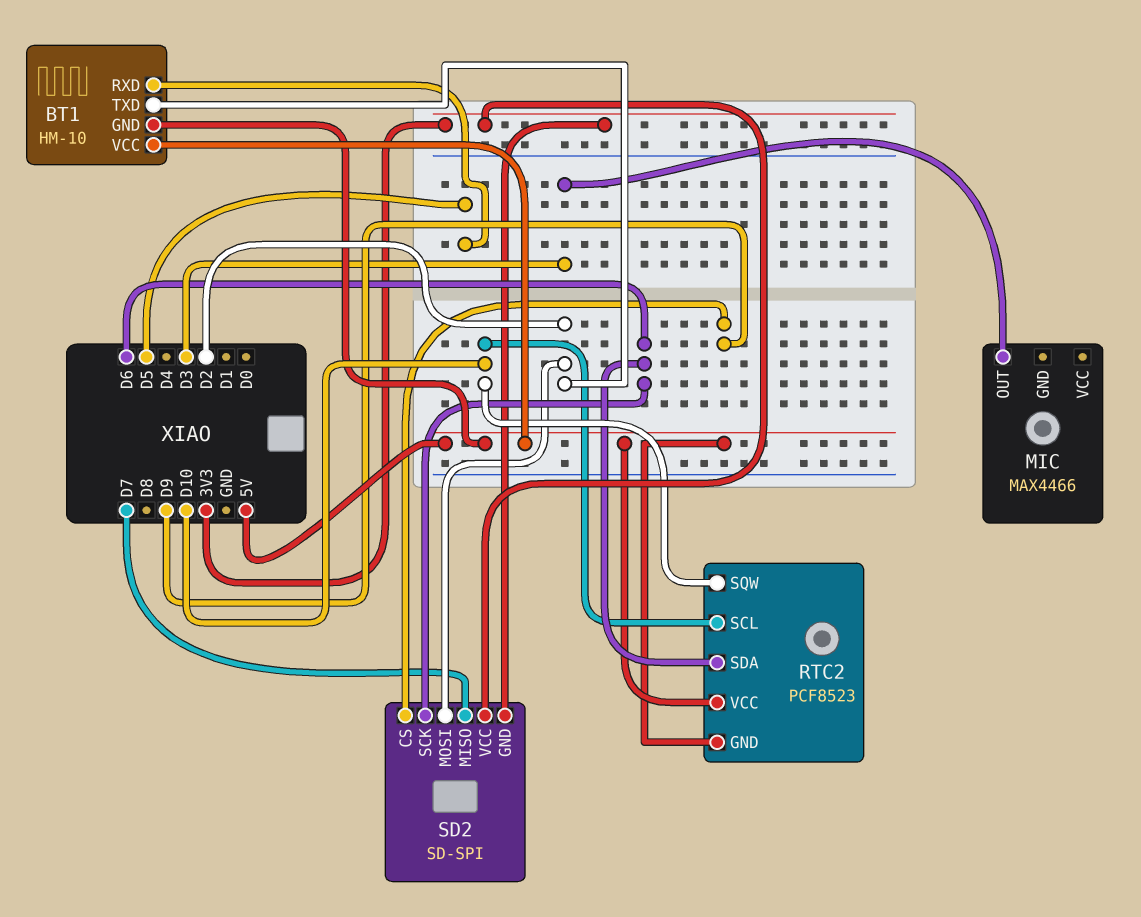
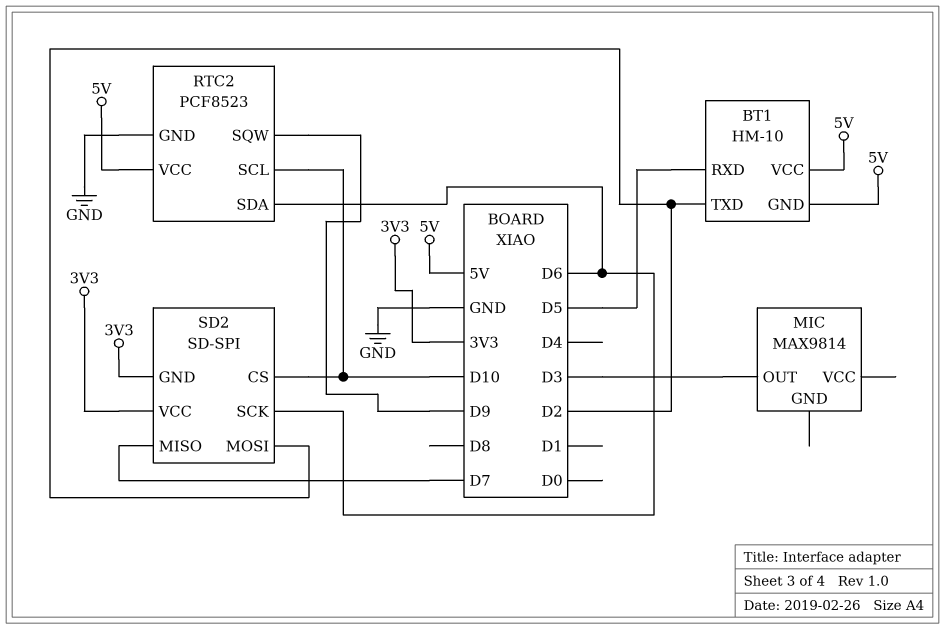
MIC: MAX4466 -> MAX9814
RTC2 pin GND: 5V -> GND
RTC2 pin SQW: D10 -> D9
SD2 pin CS: D9 -> D10

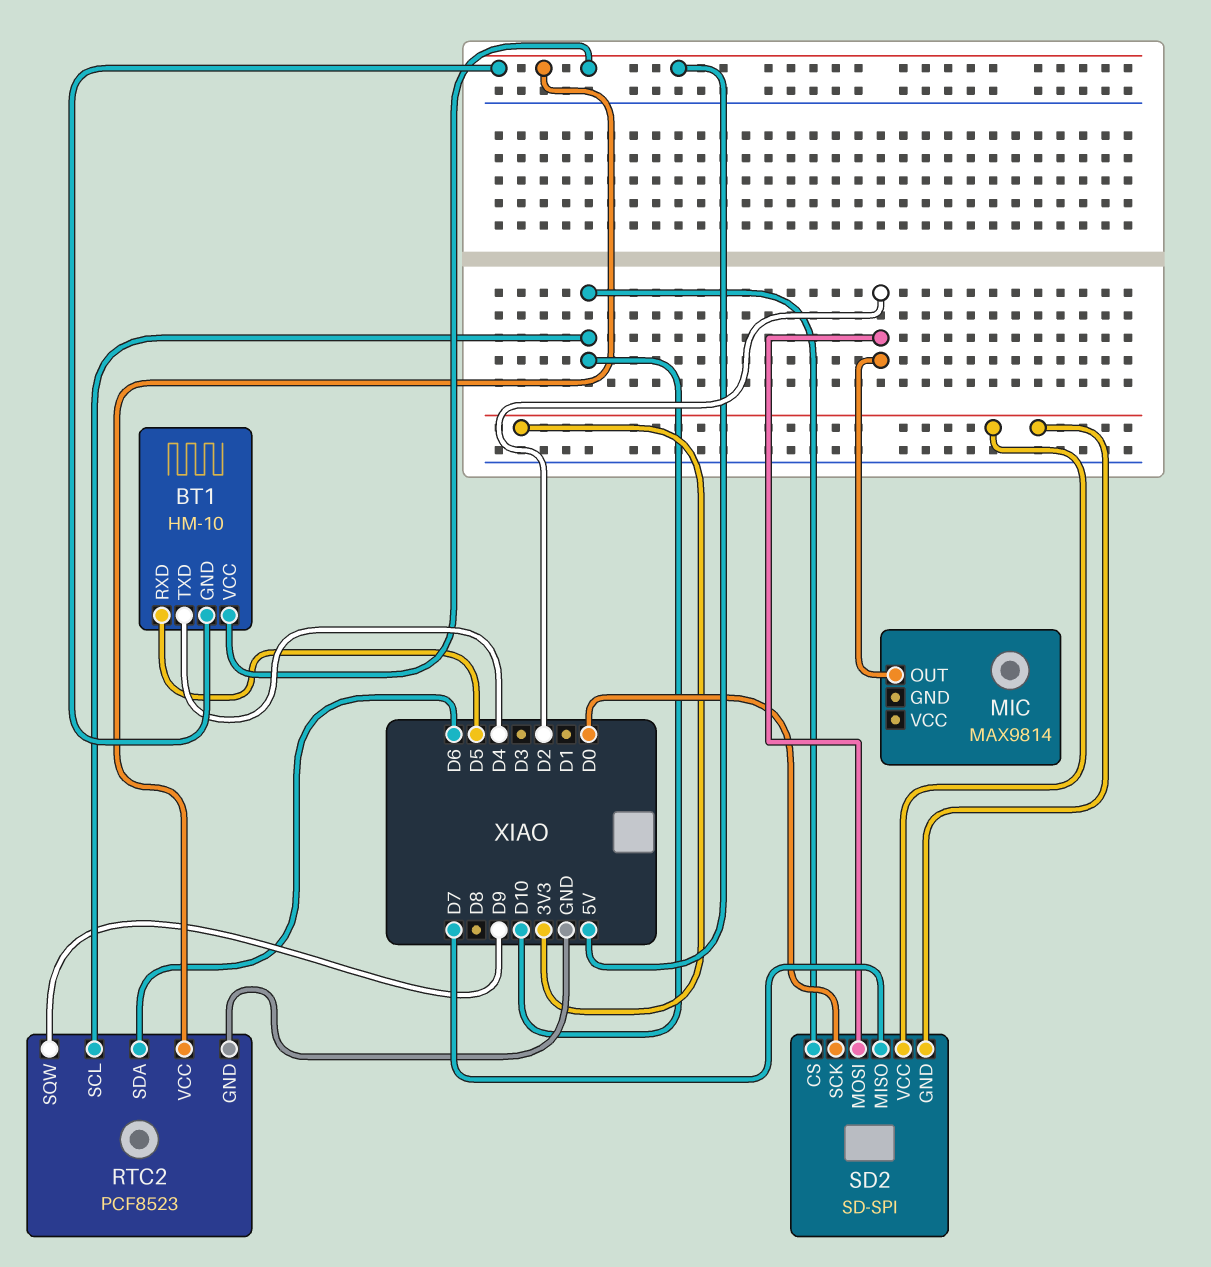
BT1 pin TXD: D2 -> D4
MIC pin OUT: D3 -> D2
SD2 pin SCK: D6 -> D0

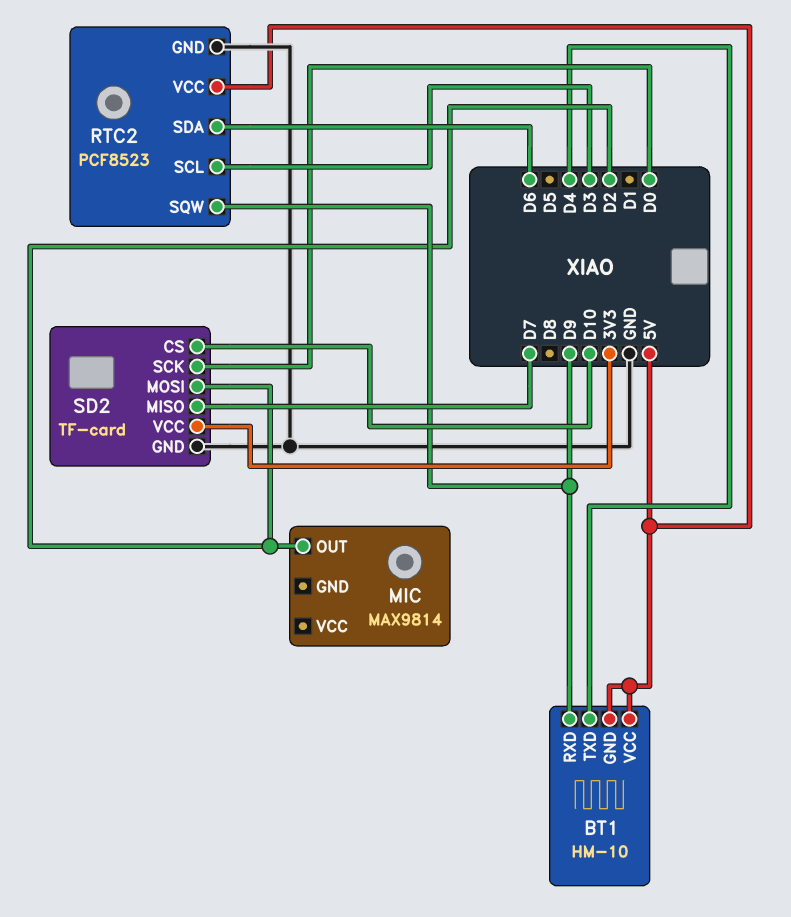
BT1 pin RXD: D5 -> D9
RTC2 pin SCL: D10 -> D3
SD2: SD-SPI -> TF-card
SD2 pin GND: 3V3 -> GND

